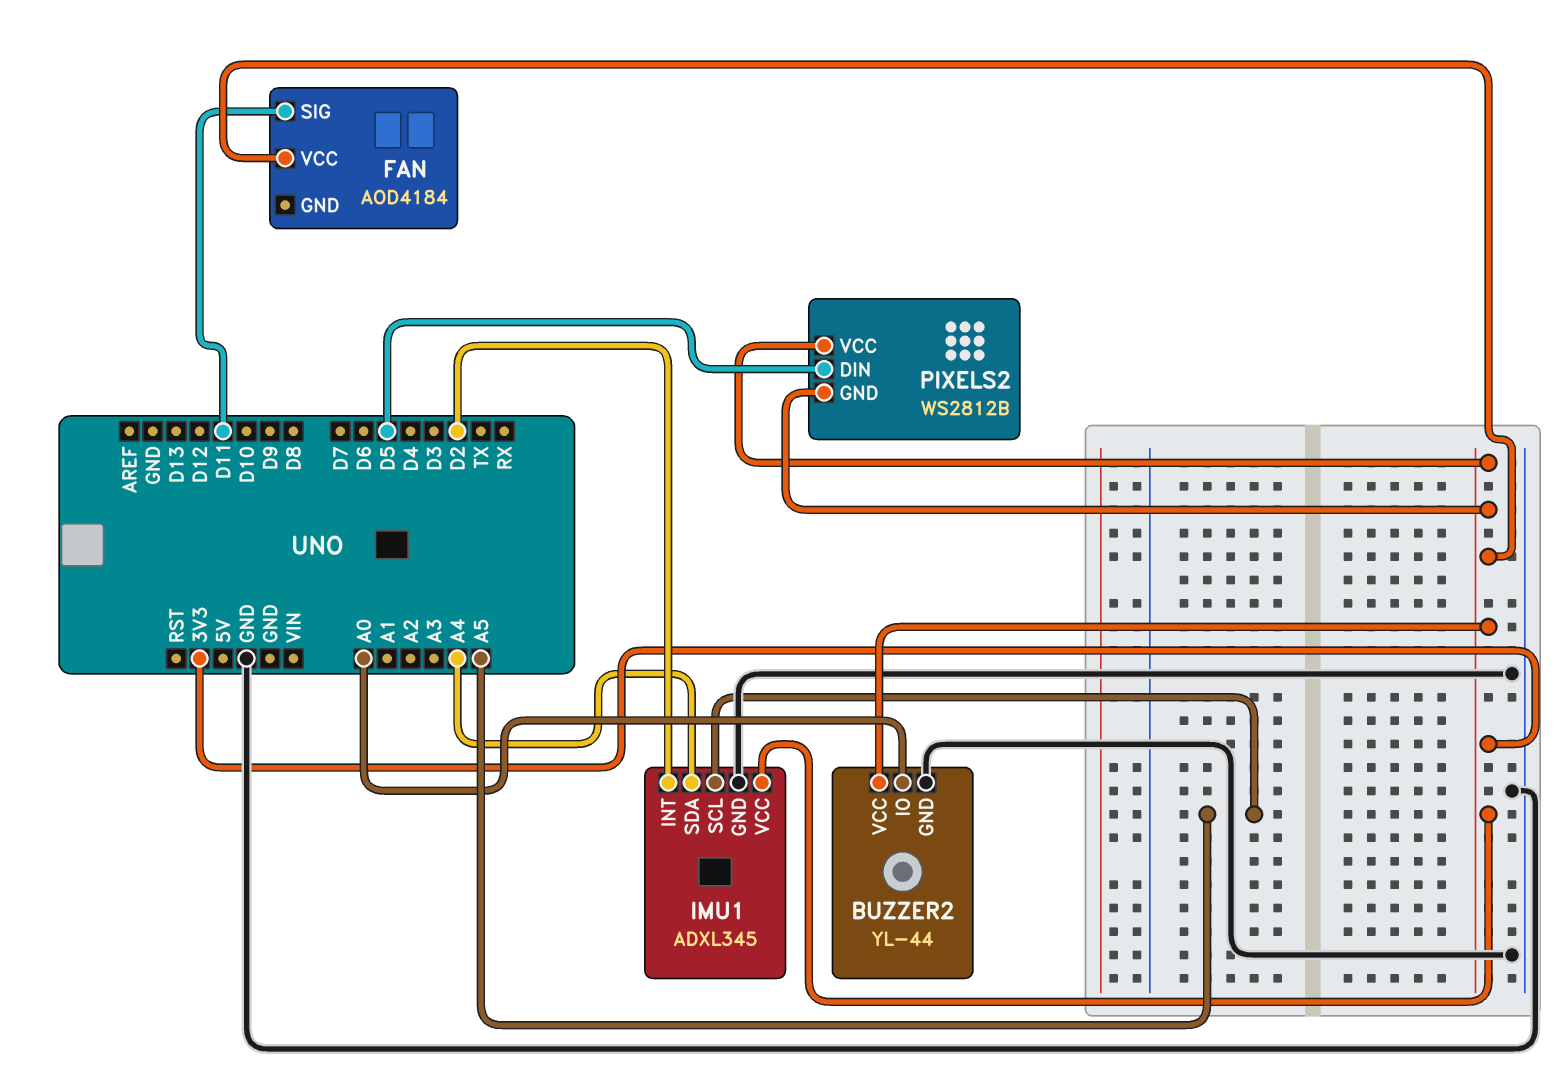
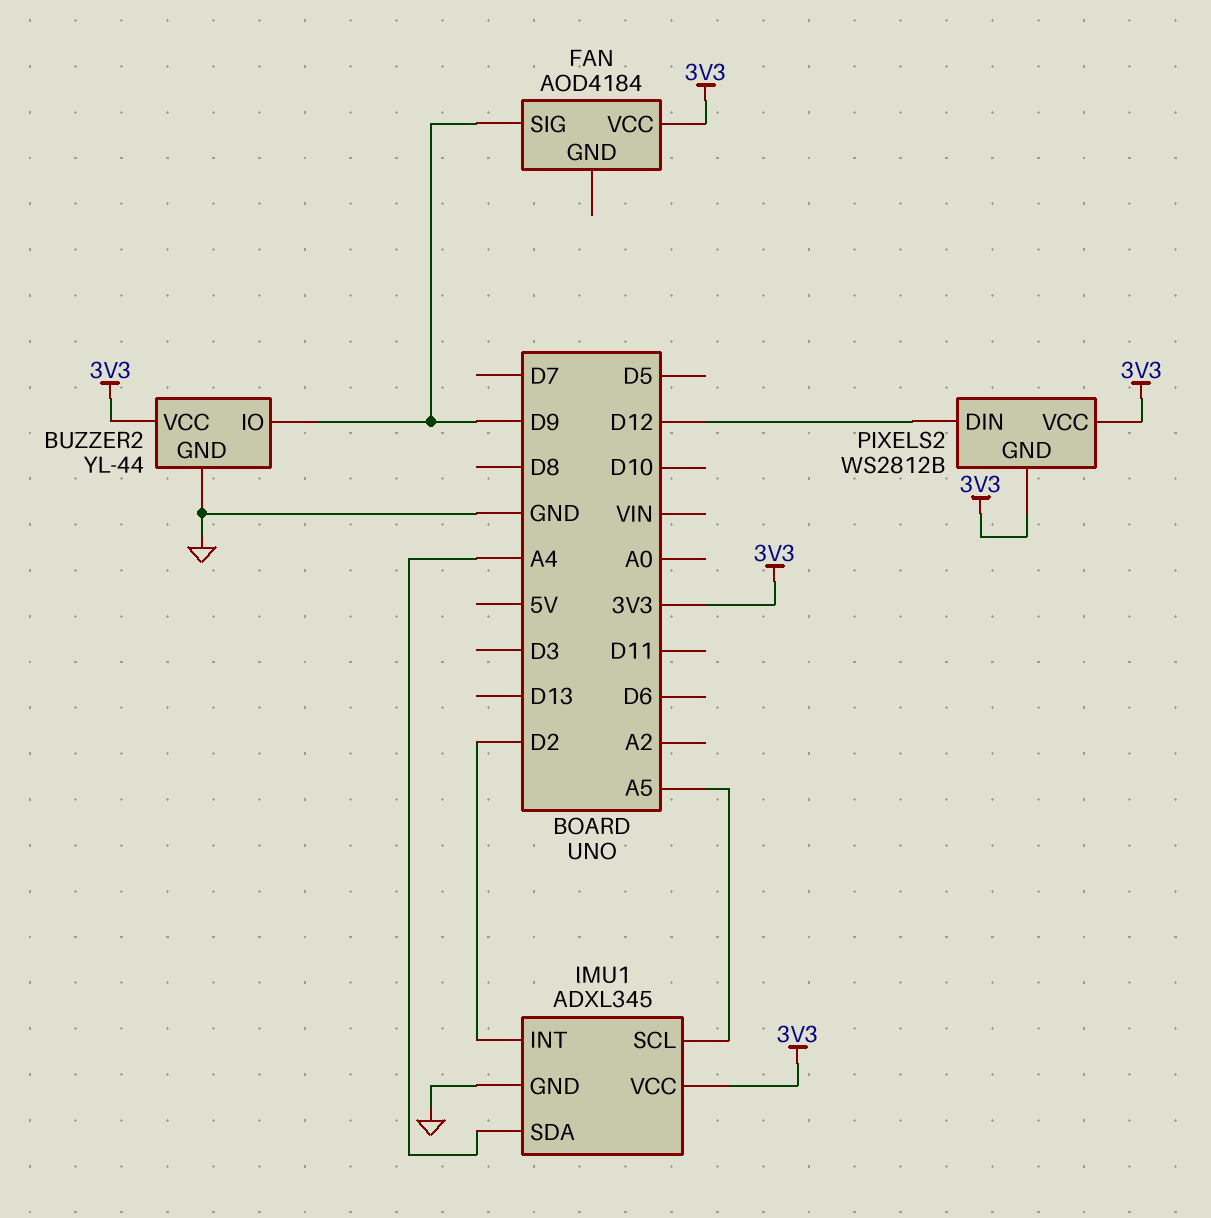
BUZZER2 pin IO: A0 -> D9
FAN pin SIG: D11 -> D9
PIXELS2 pin DIN: D5 -> D12

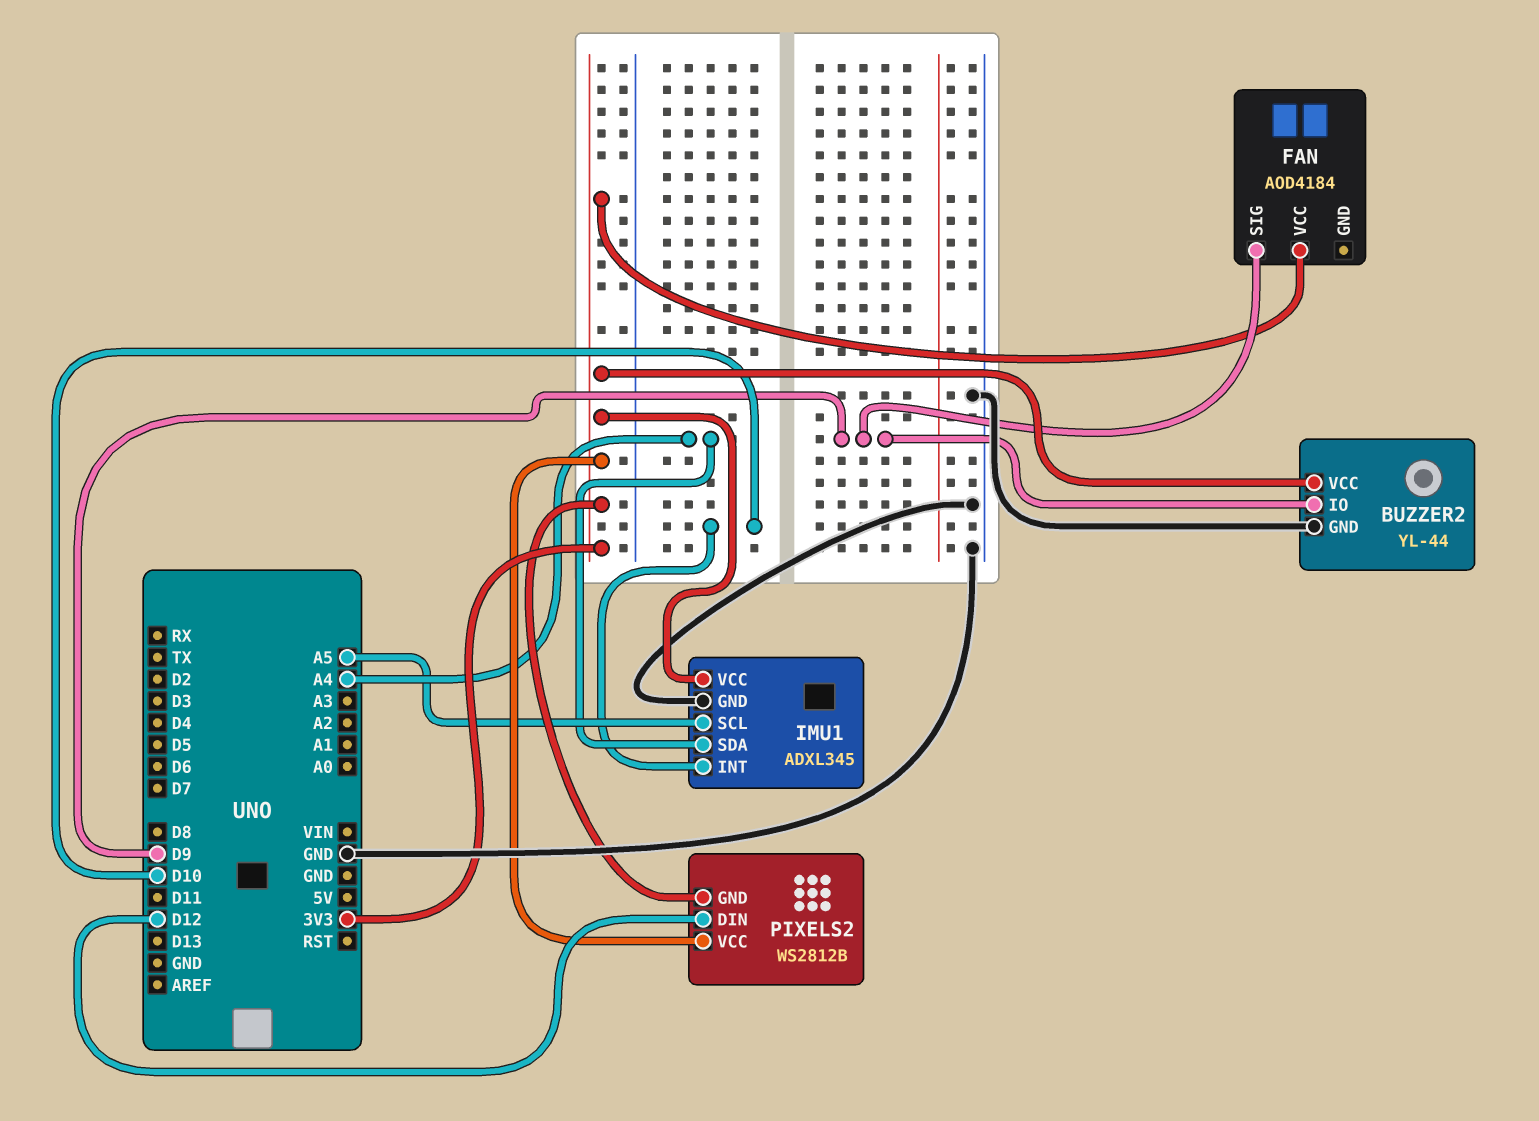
IMU1 pin INT: D2 -> D10

